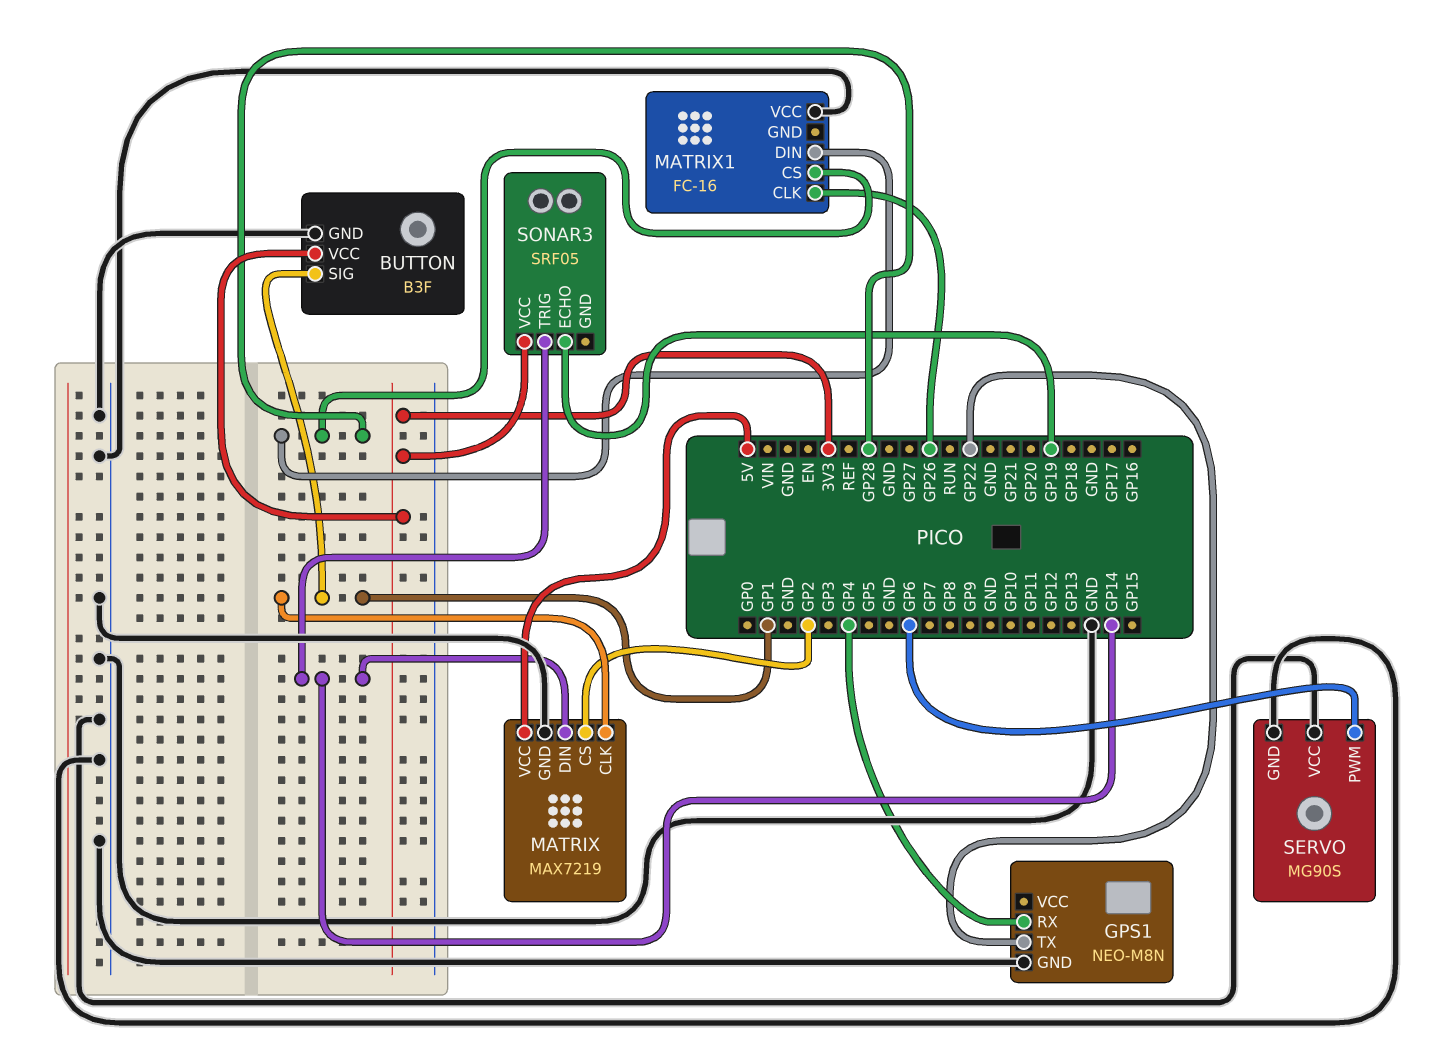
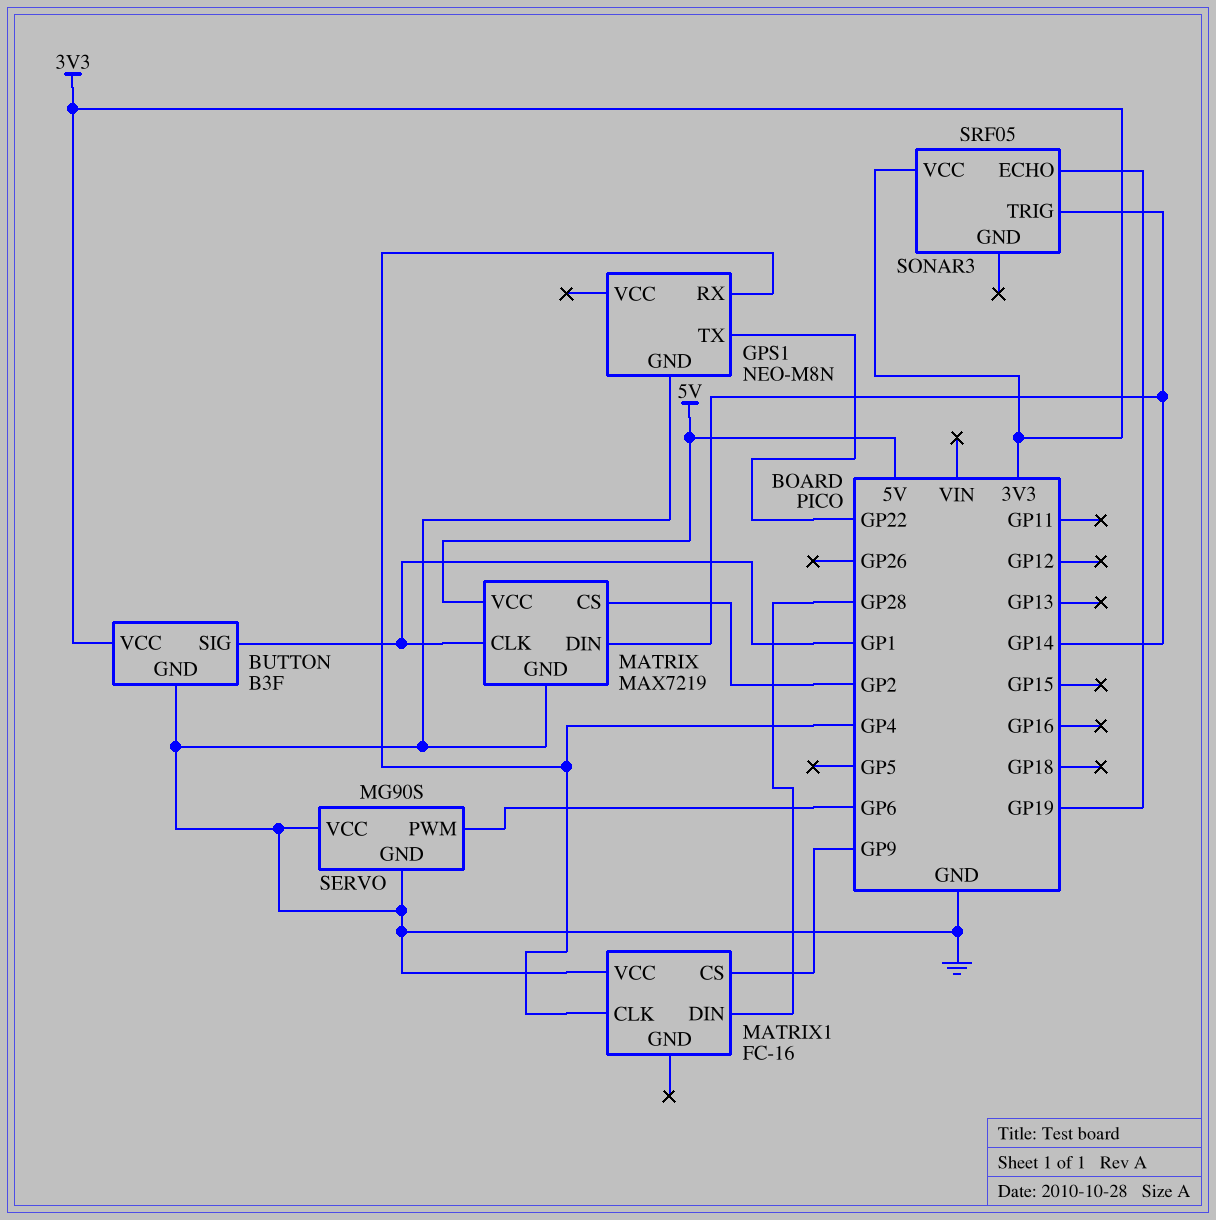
MATRIX1 pin CLK: GP26 -> GP4
MATRIX1 pin CS: GP28 -> GP9

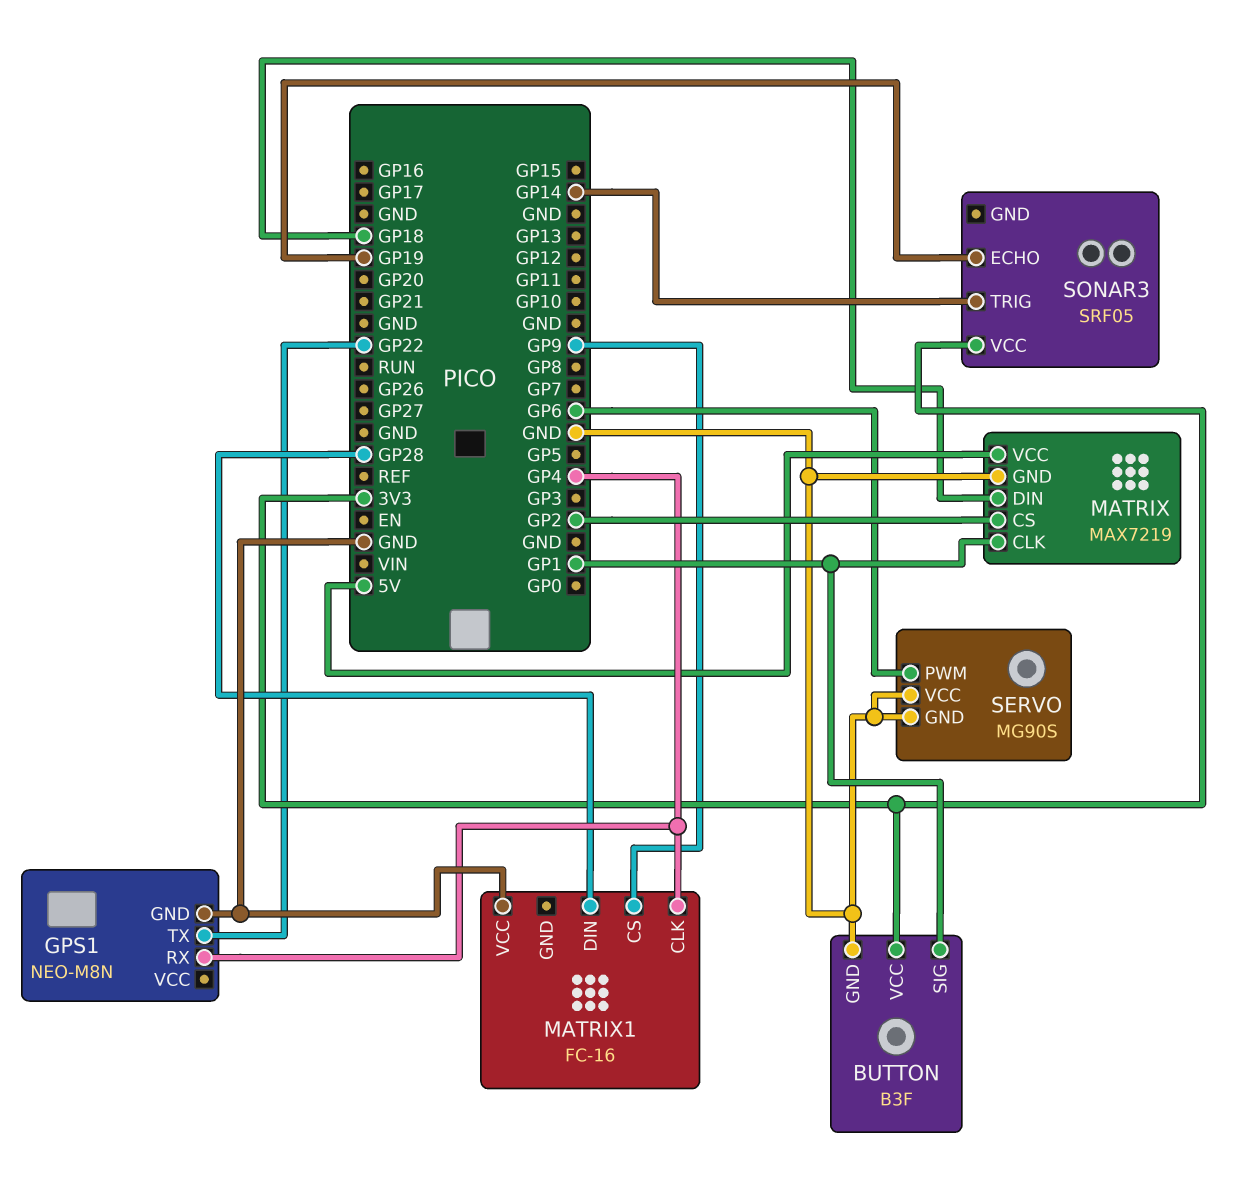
MATRIX pin DIN: GP14 -> GP18

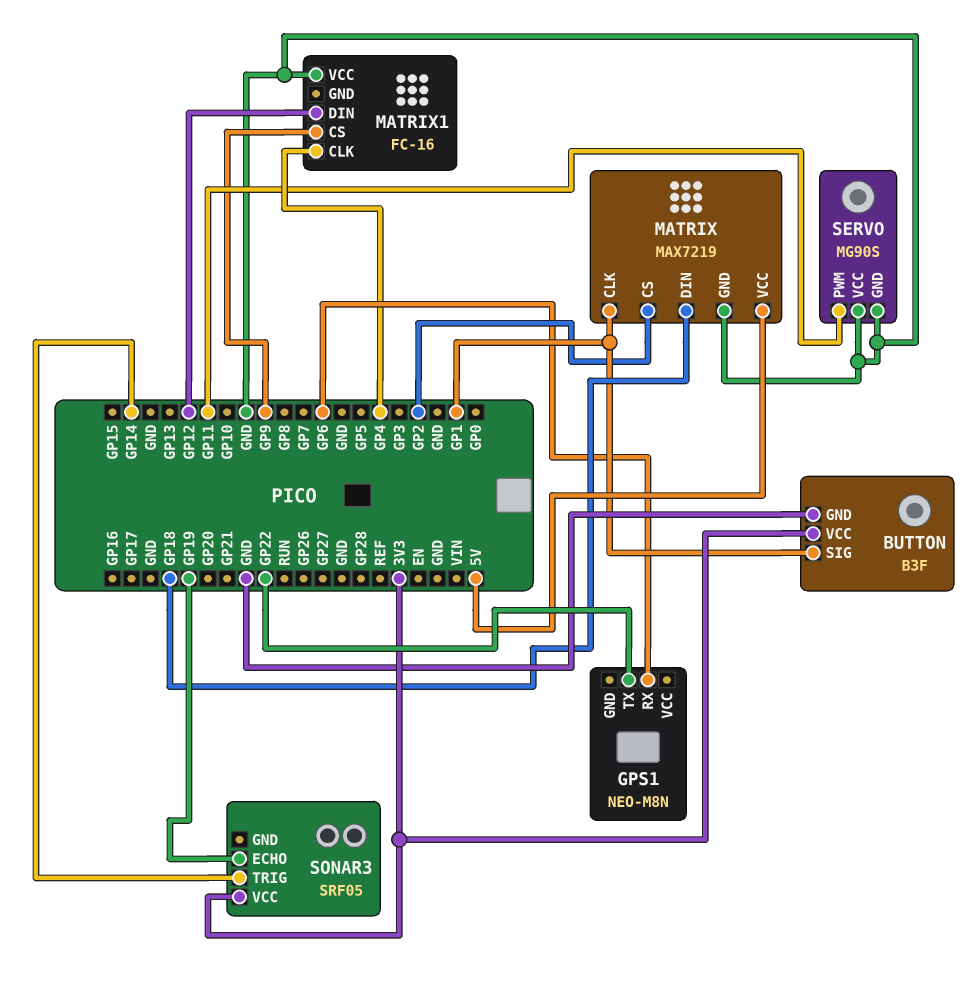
GPS1 pin GND: GND -> none
GPS1 pin RX: GP4 -> GP6
MATRIX1 pin DIN: GP28 -> GP12
SERVO pin PWM: GP6 -> GP11

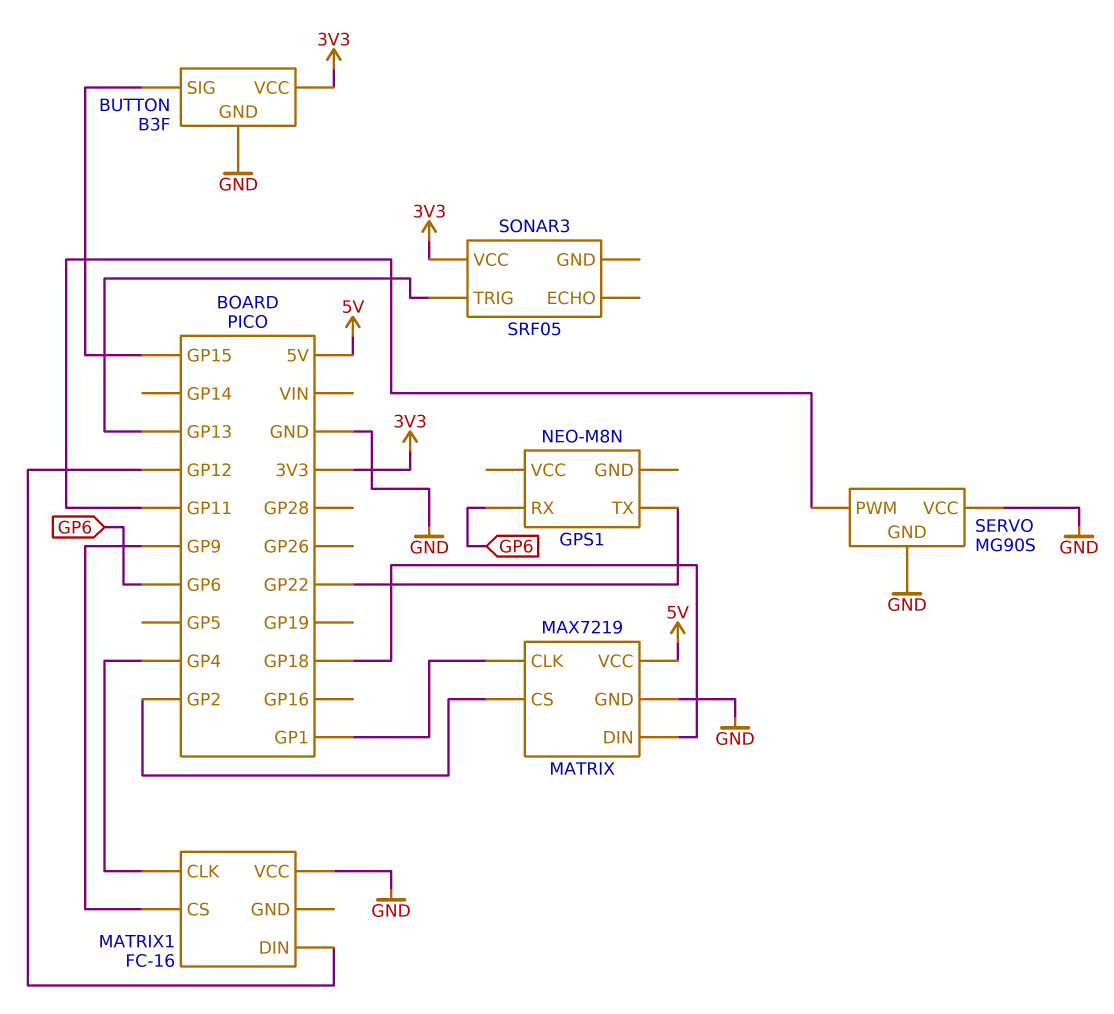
BUTTON pin SIG: GP1 -> GP15
SONAR3 pin ECHO: GP19 -> none
SONAR3 pin TRIG: GP14 -> GP13

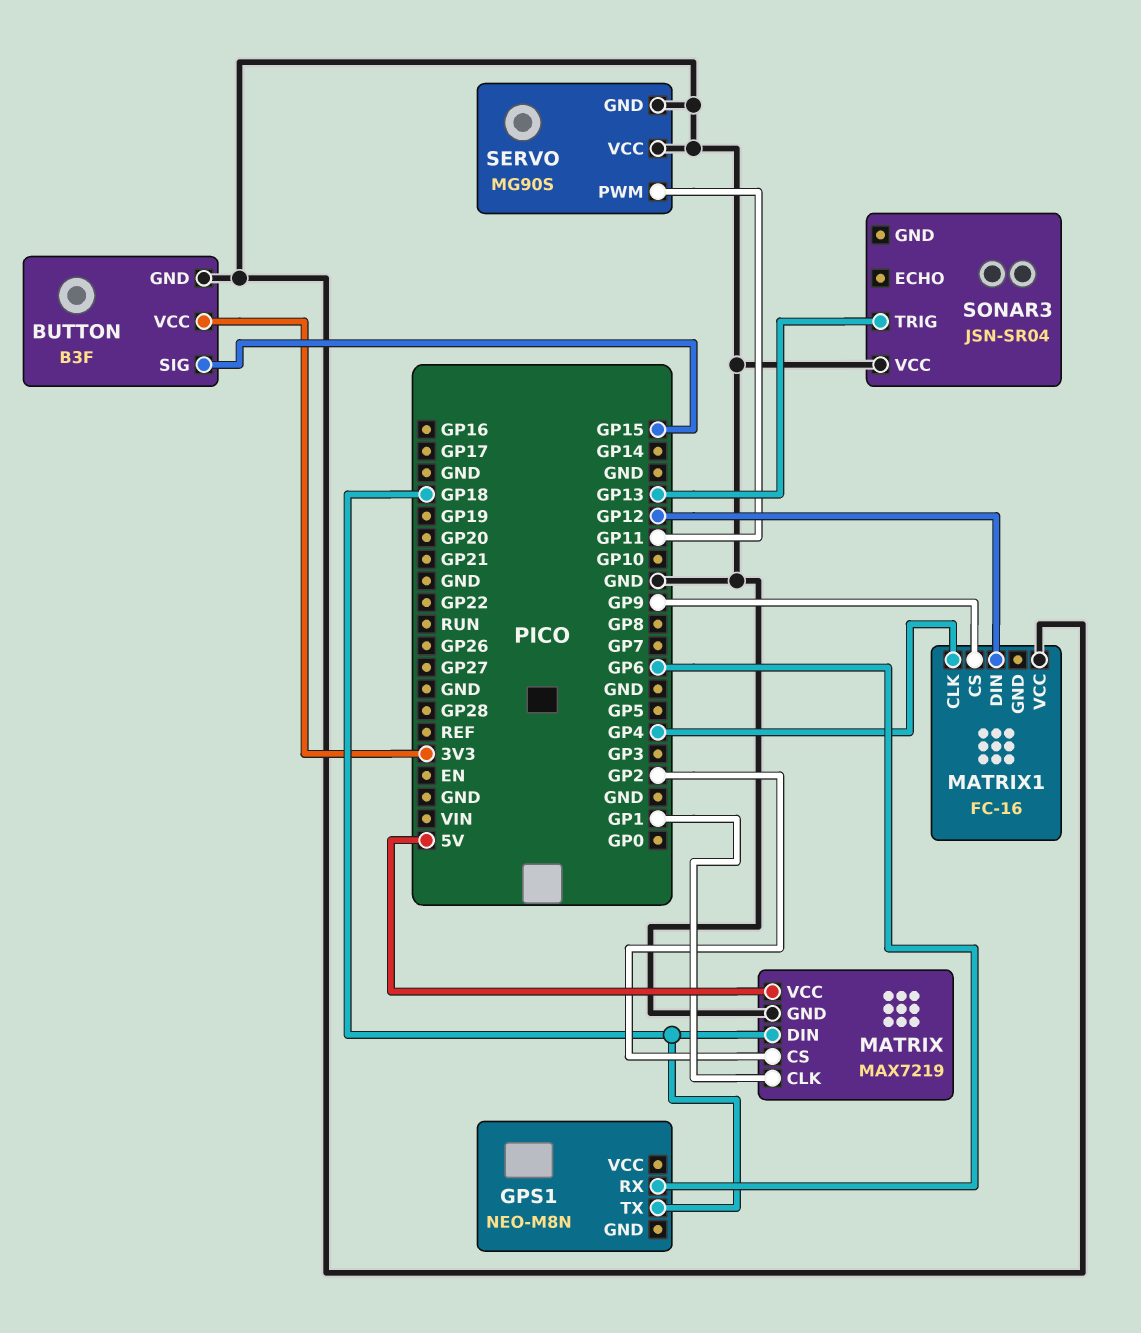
GPS1 pin TX: GP22 -> GP18
SONAR3: SRF05 -> JSN-SR04
SONAR3 pin VCC: 3V3 -> GND

